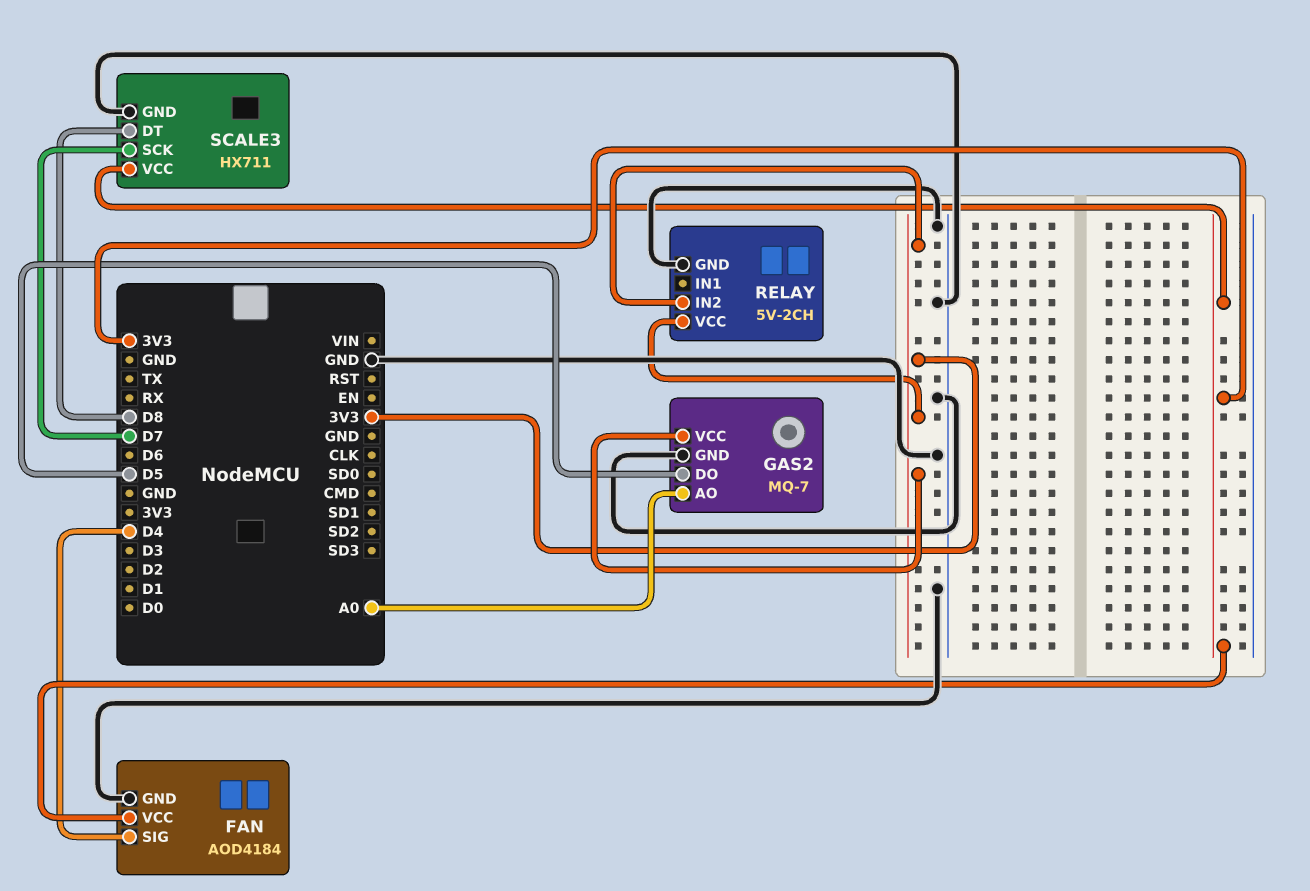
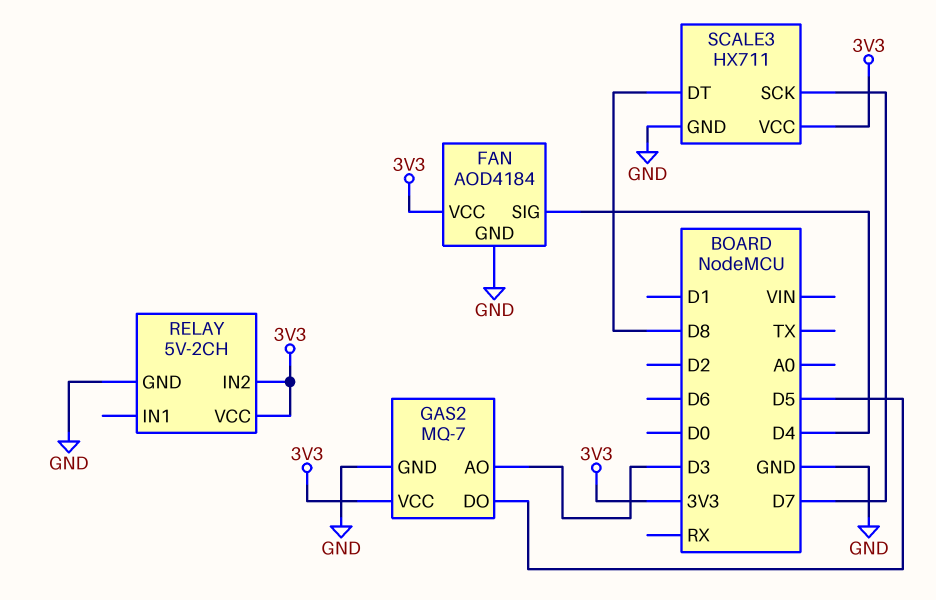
GAS2 pin AO: A0 -> D3

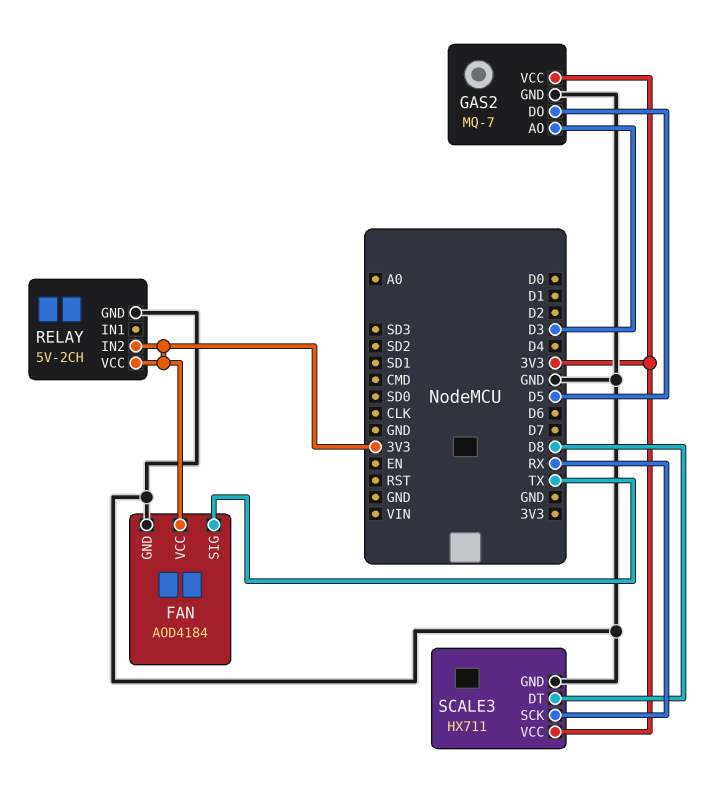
FAN pin SIG: D4 -> TX
SCALE3 pin SCK: D7 -> RX

